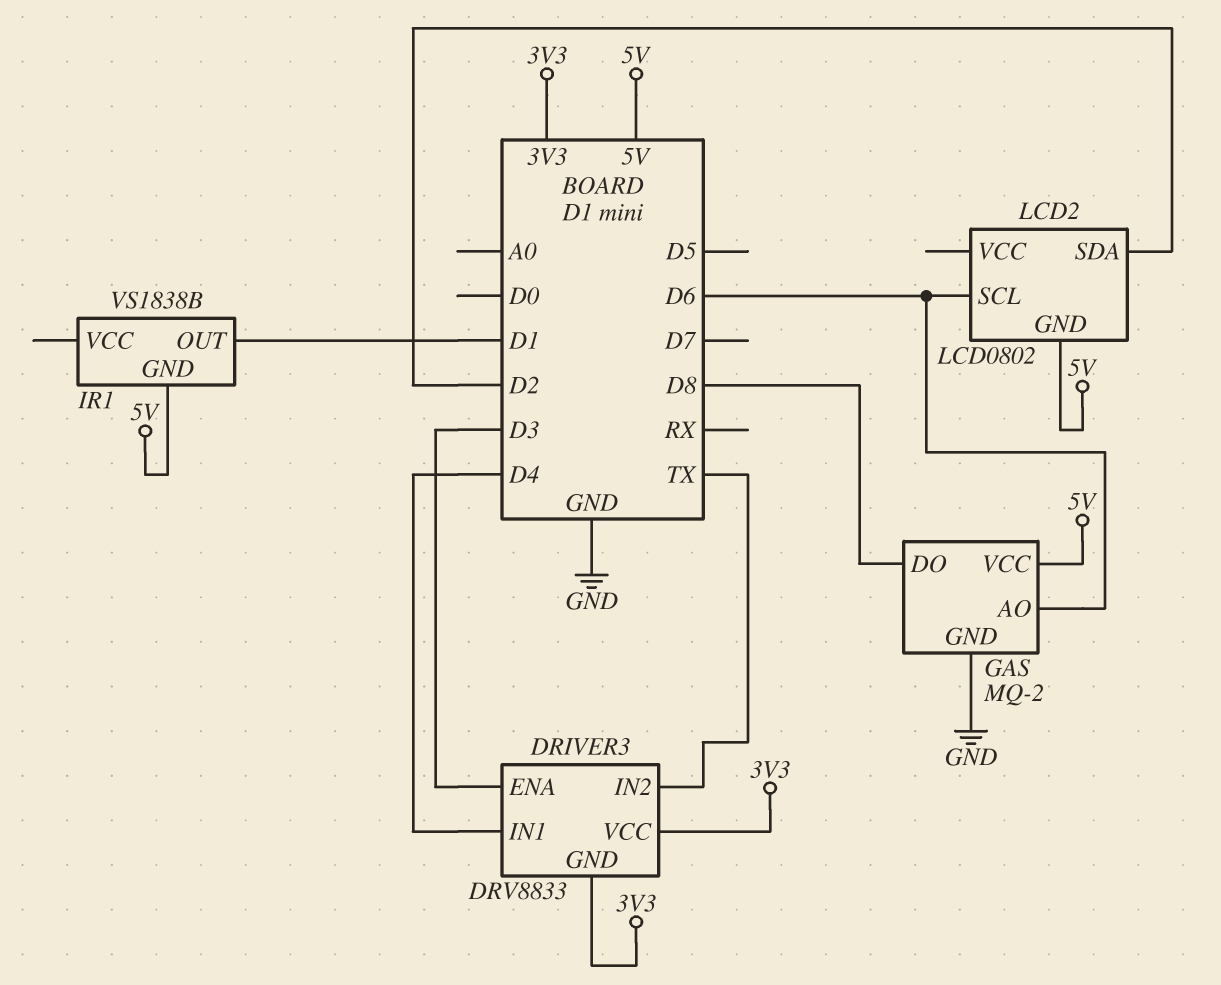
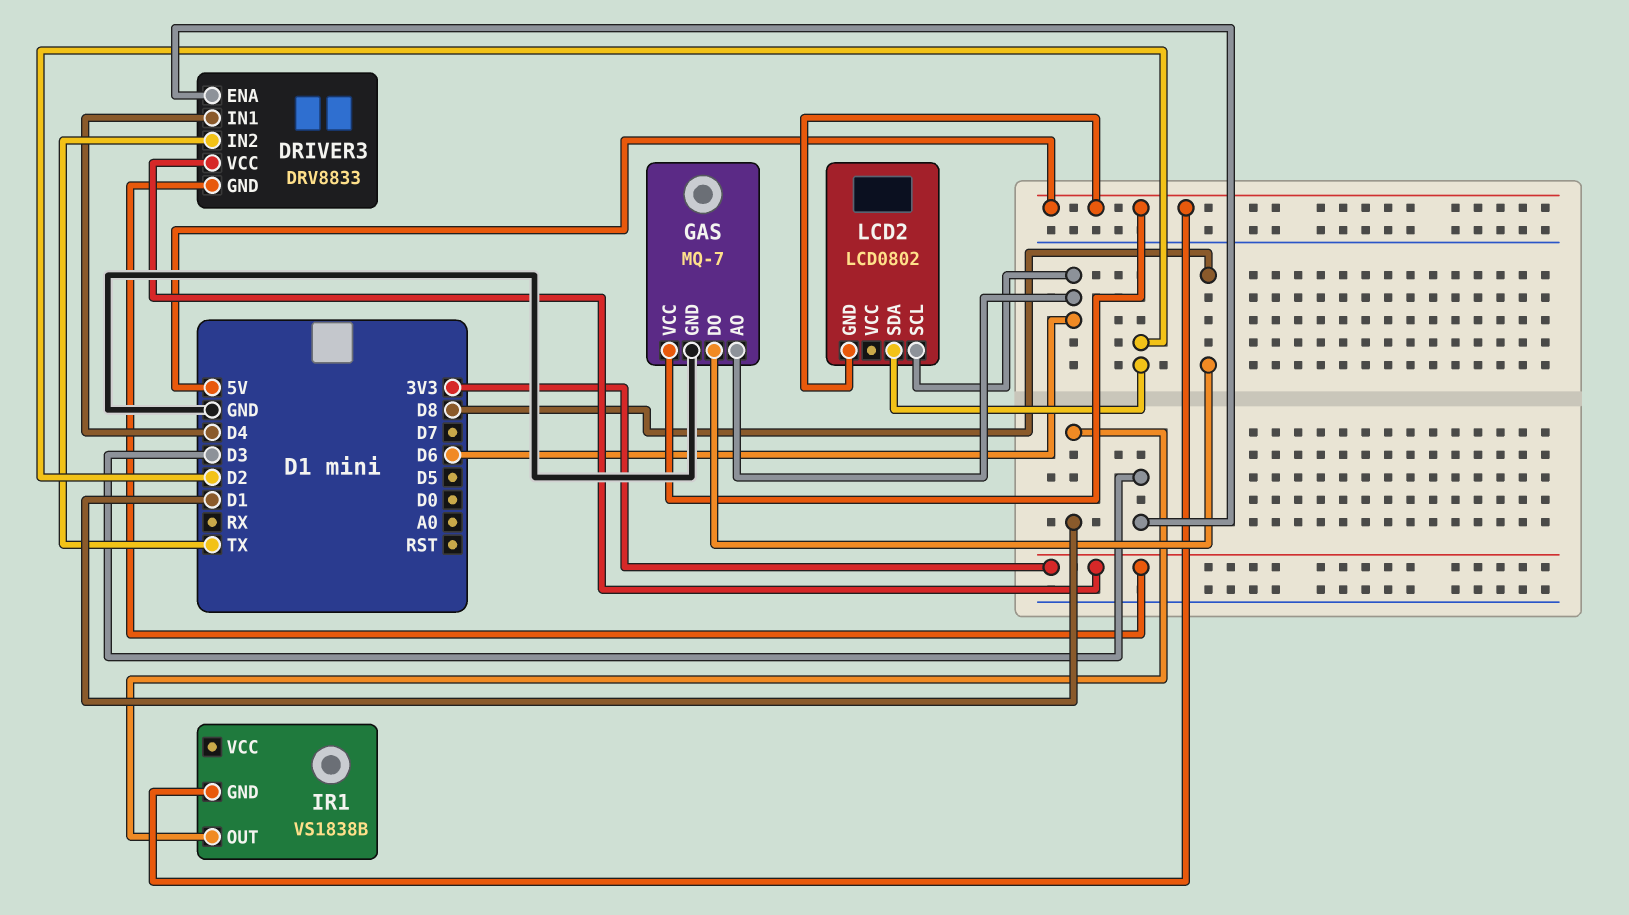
GAS: MQ-2 -> MQ-7

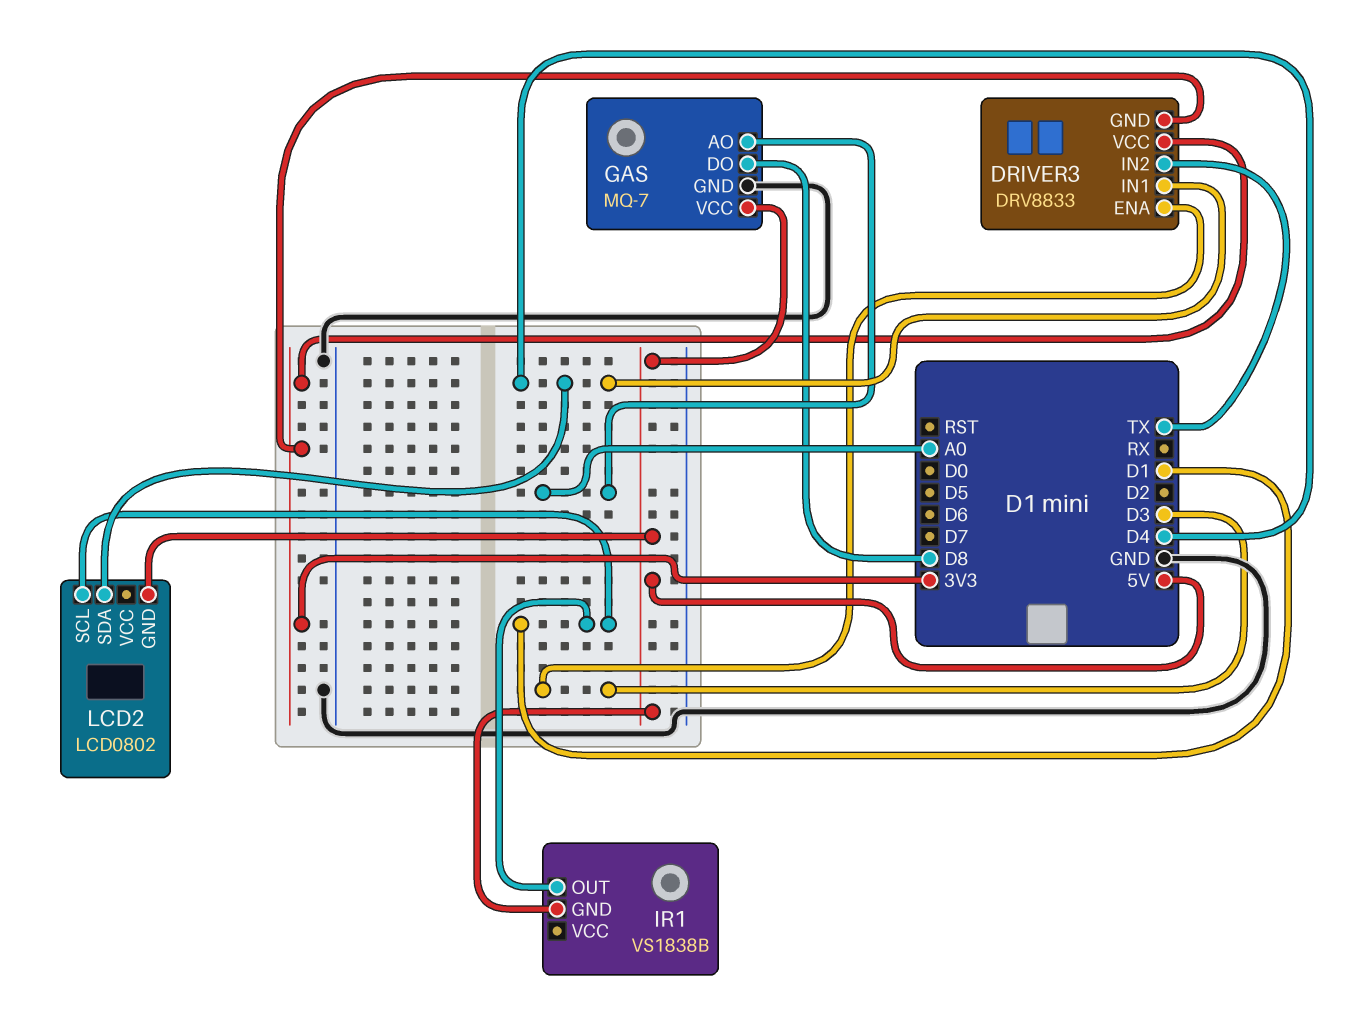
GAS pin AO: D6 -> A0
LCD2 pin SCL: D6 -> D1
LCD2 pin SDA: D2 -> D4

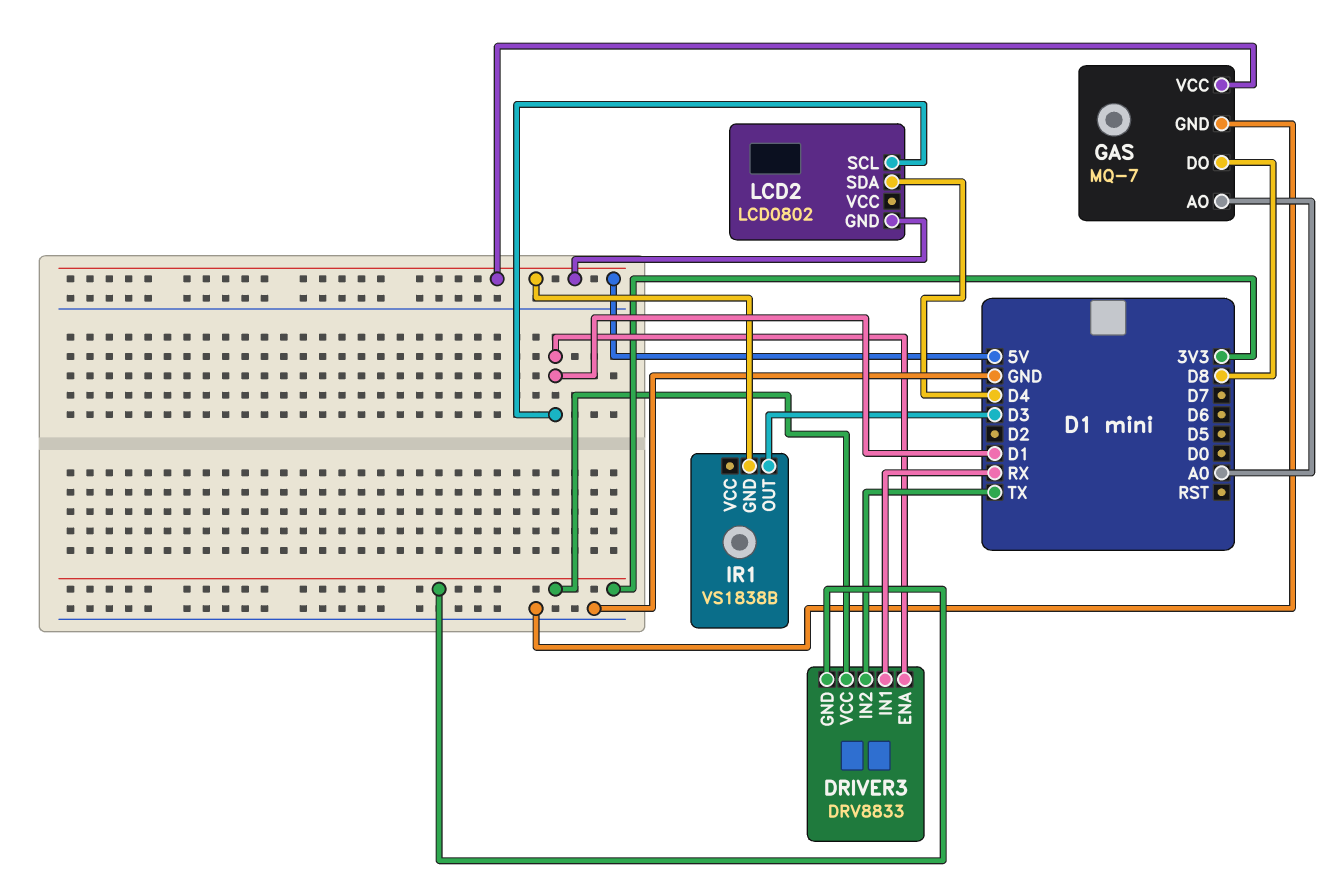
DRIVER3 pin ENA: D3 -> D1
DRIVER3 pin IN1: D4 -> RX
IR1 pin OUT: D1 -> D3

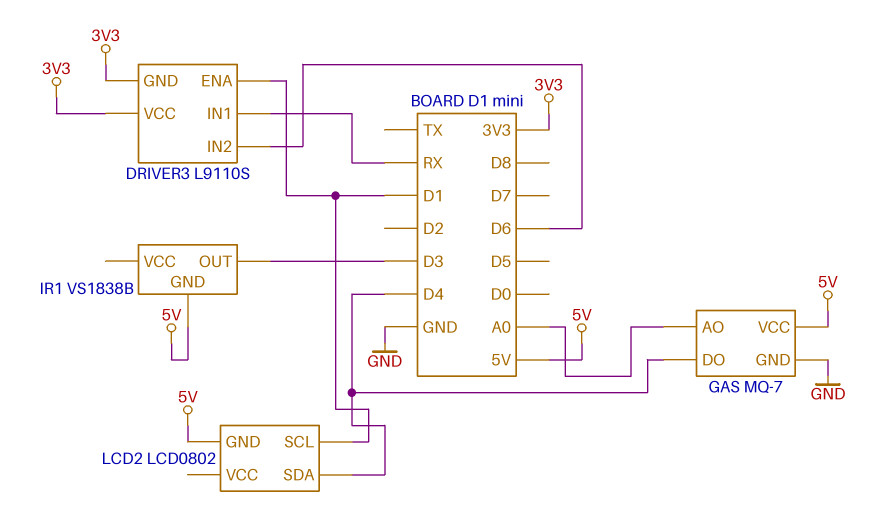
DRIVER3: DRV8833 -> L9110S
DRIVER3 pin IN2: TX -> D6
GAS pin DO: D8 -> D4

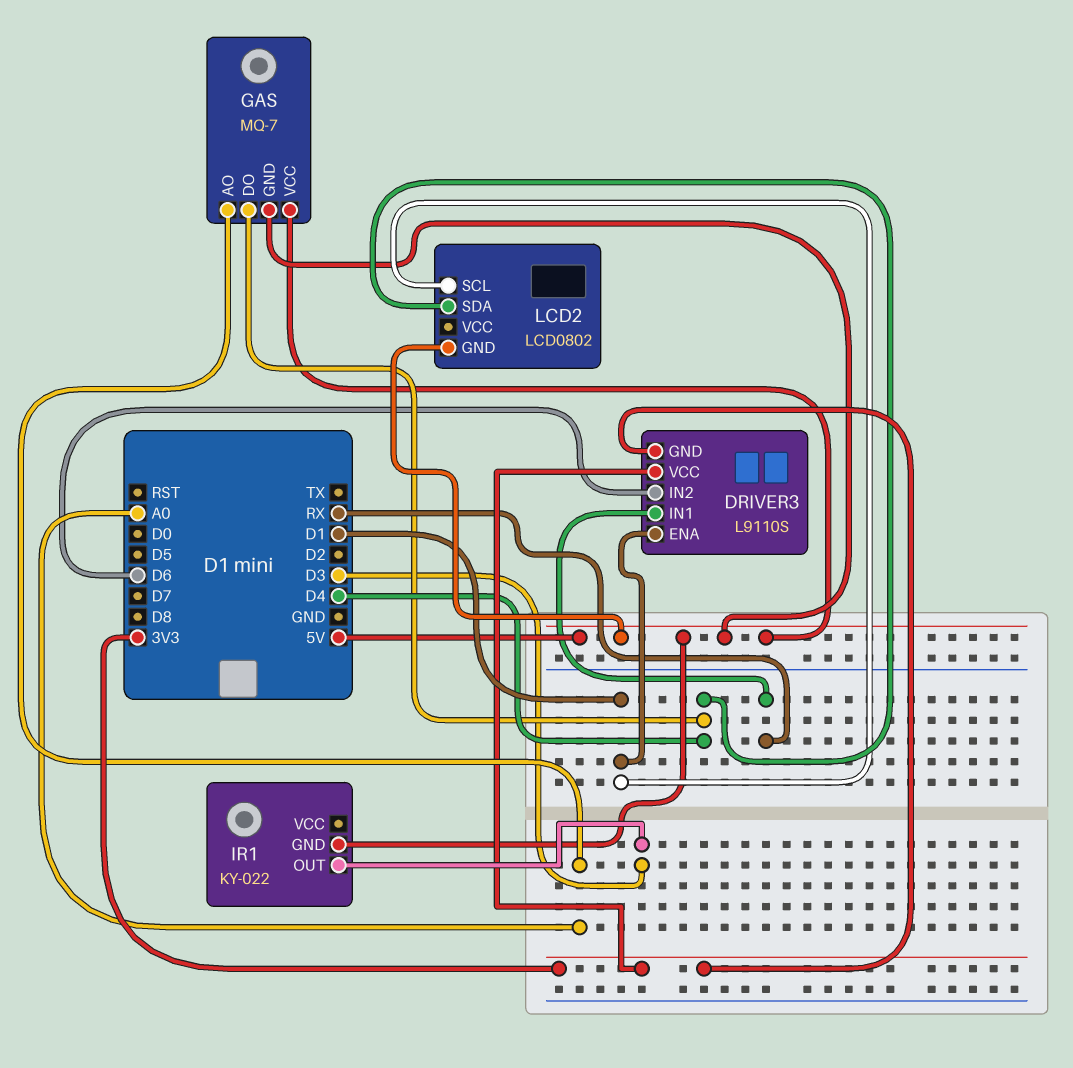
GAS pin GND: GND -> 5V
IR1: VS1838B -> KY-022

